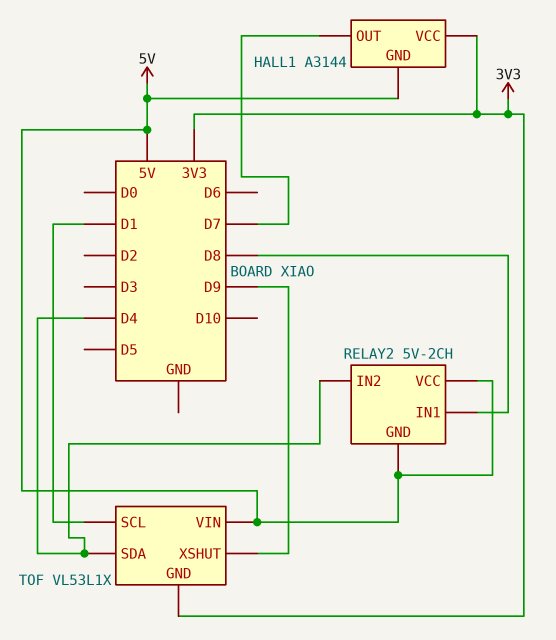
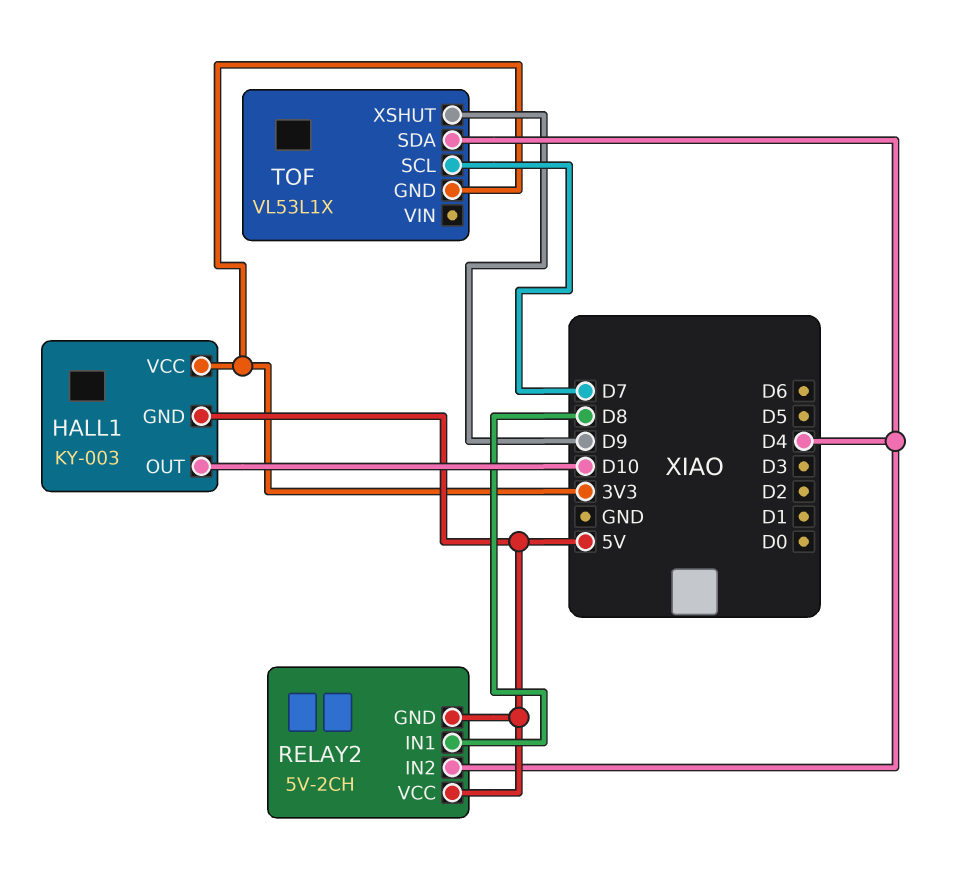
HALL1: A3144 -> KY-003
HALL1 pin OUT: D7 -> D10
TOF pin SCL: D1 -> D7
TOF pin VIN: 5V -> none

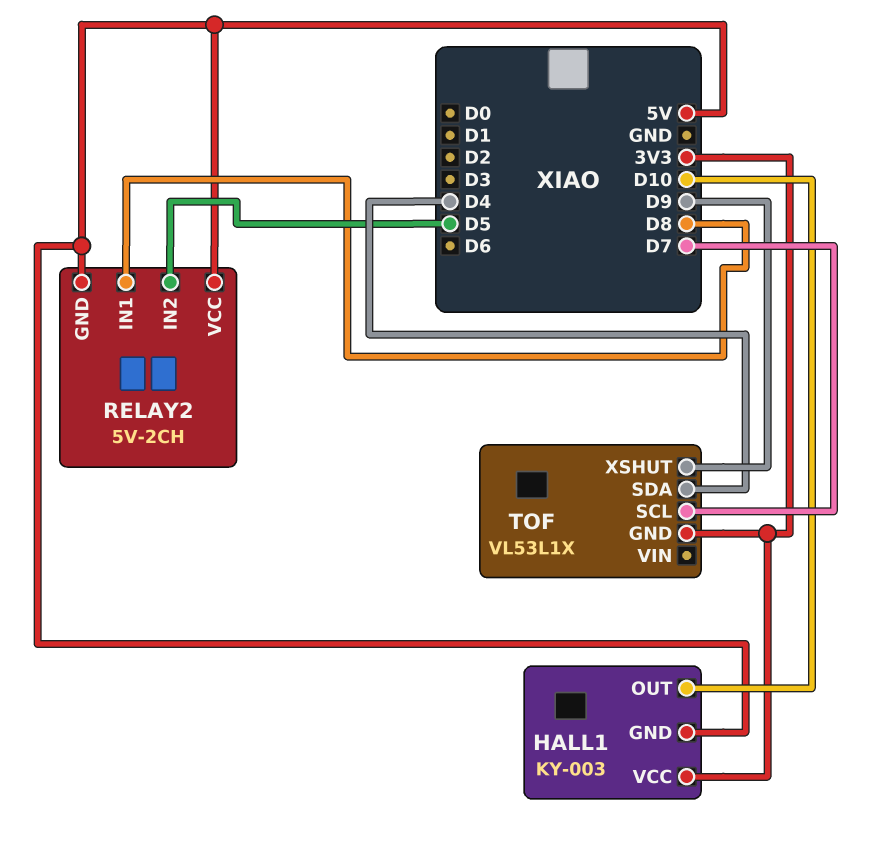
RELAY2 pin IN2: D4 -> D5

